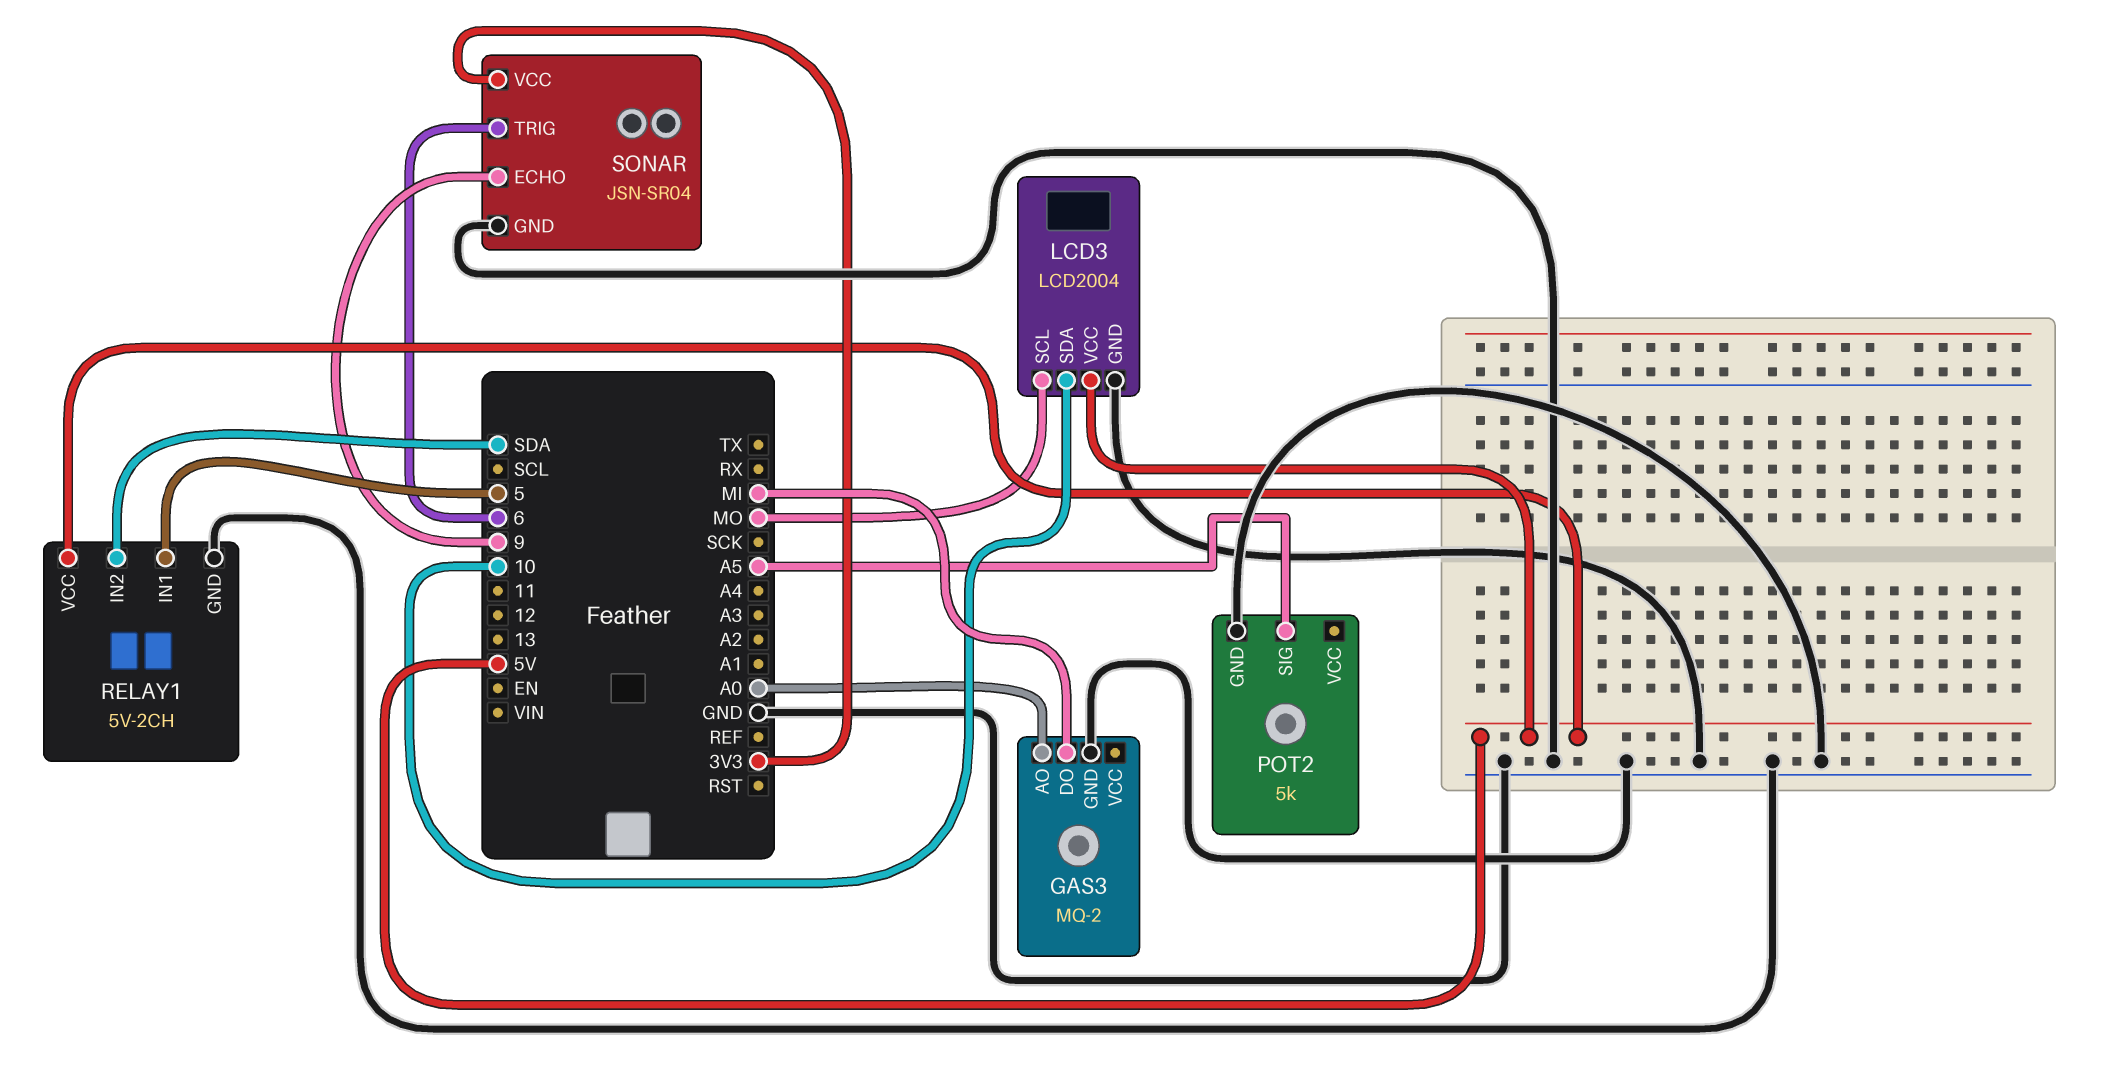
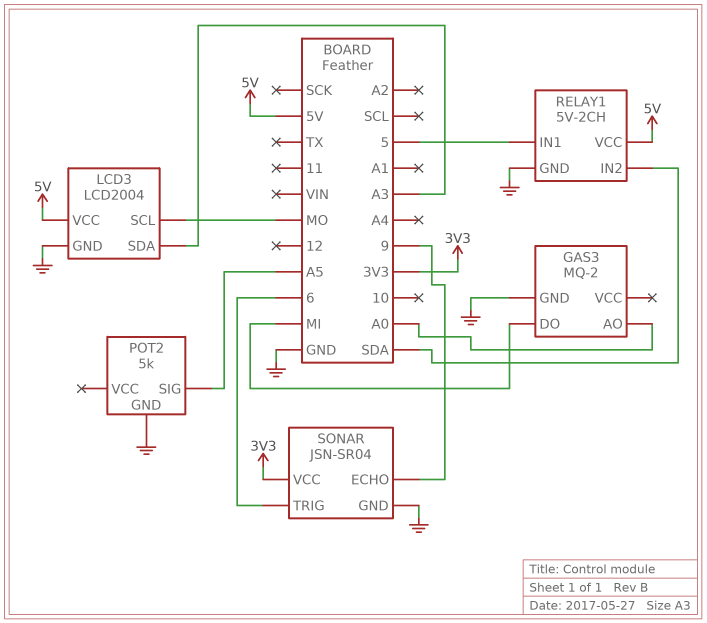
LCD3 pin SDA: 10 -> A3

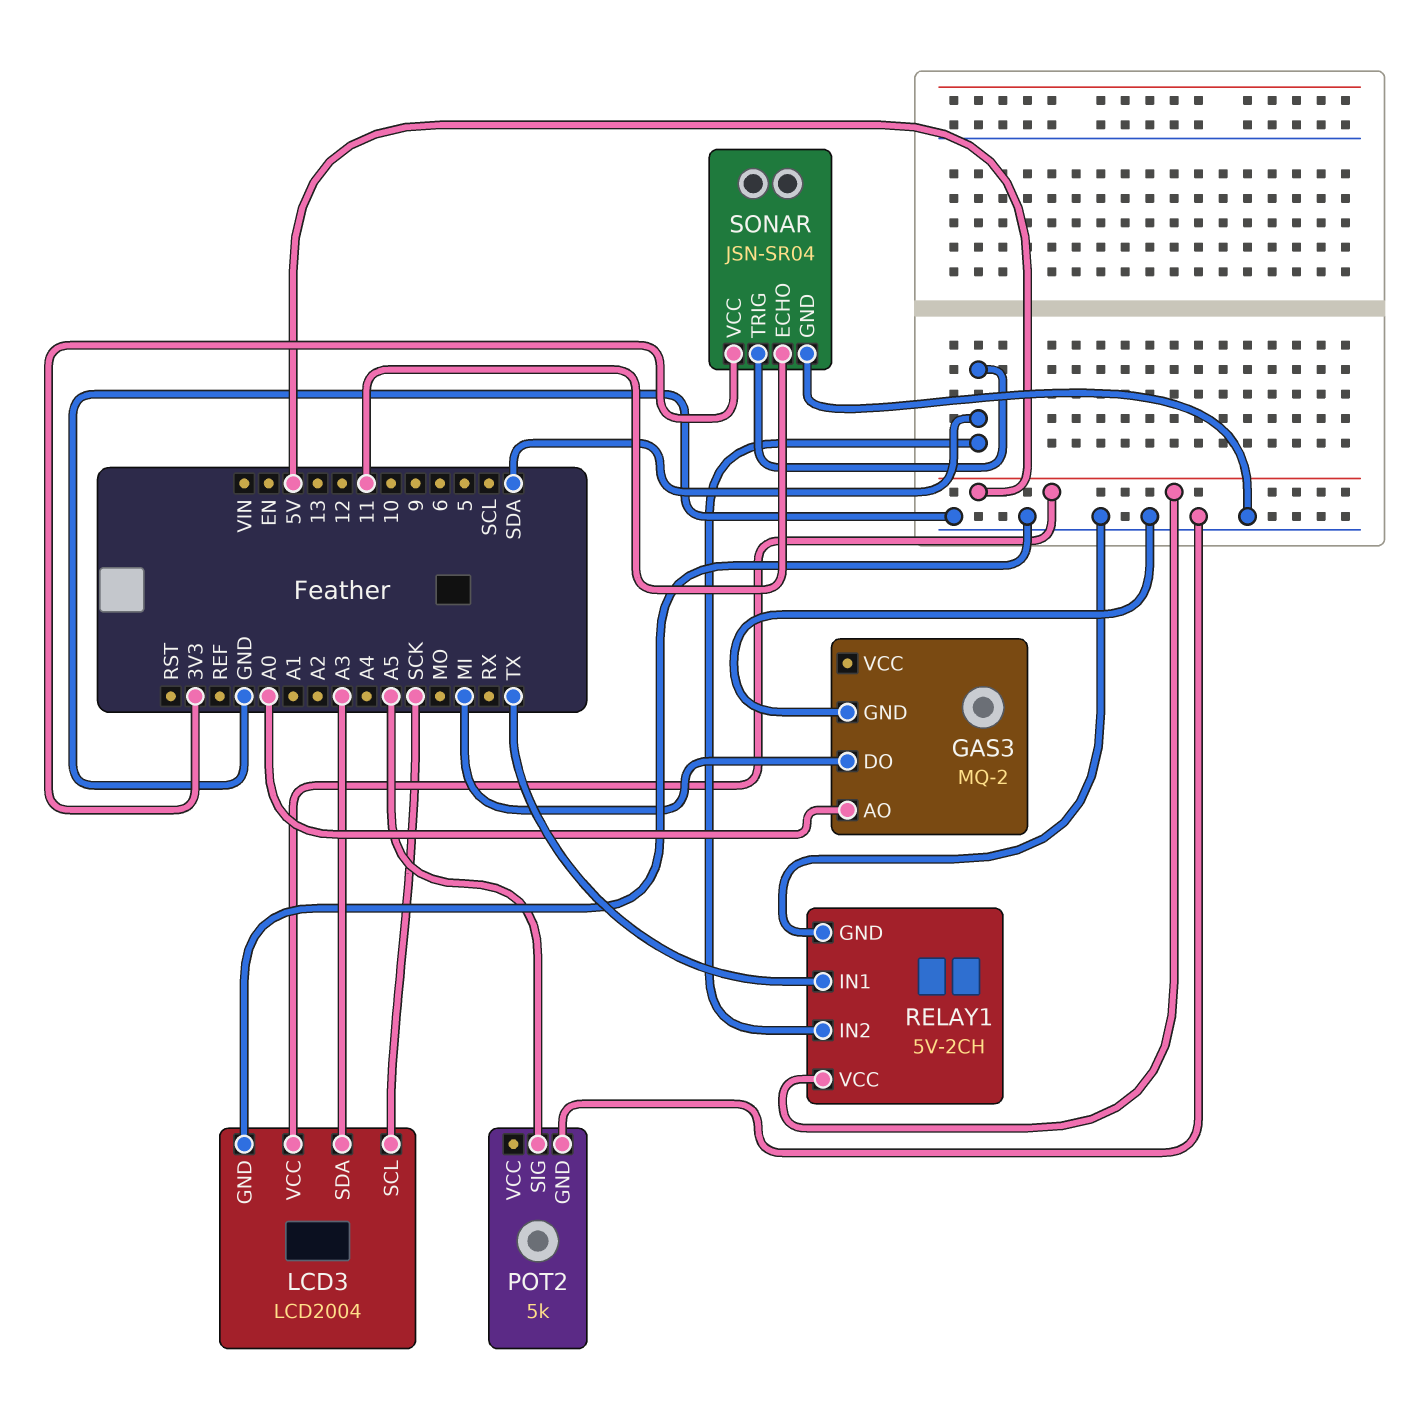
LCD3 pin SCL: MO -> SCK
RELAY1 pin IN1: 5 -> TX
SONAR pin ECHO: 9 -> 11
SONAR pin TRIG: 6 -> SDA

